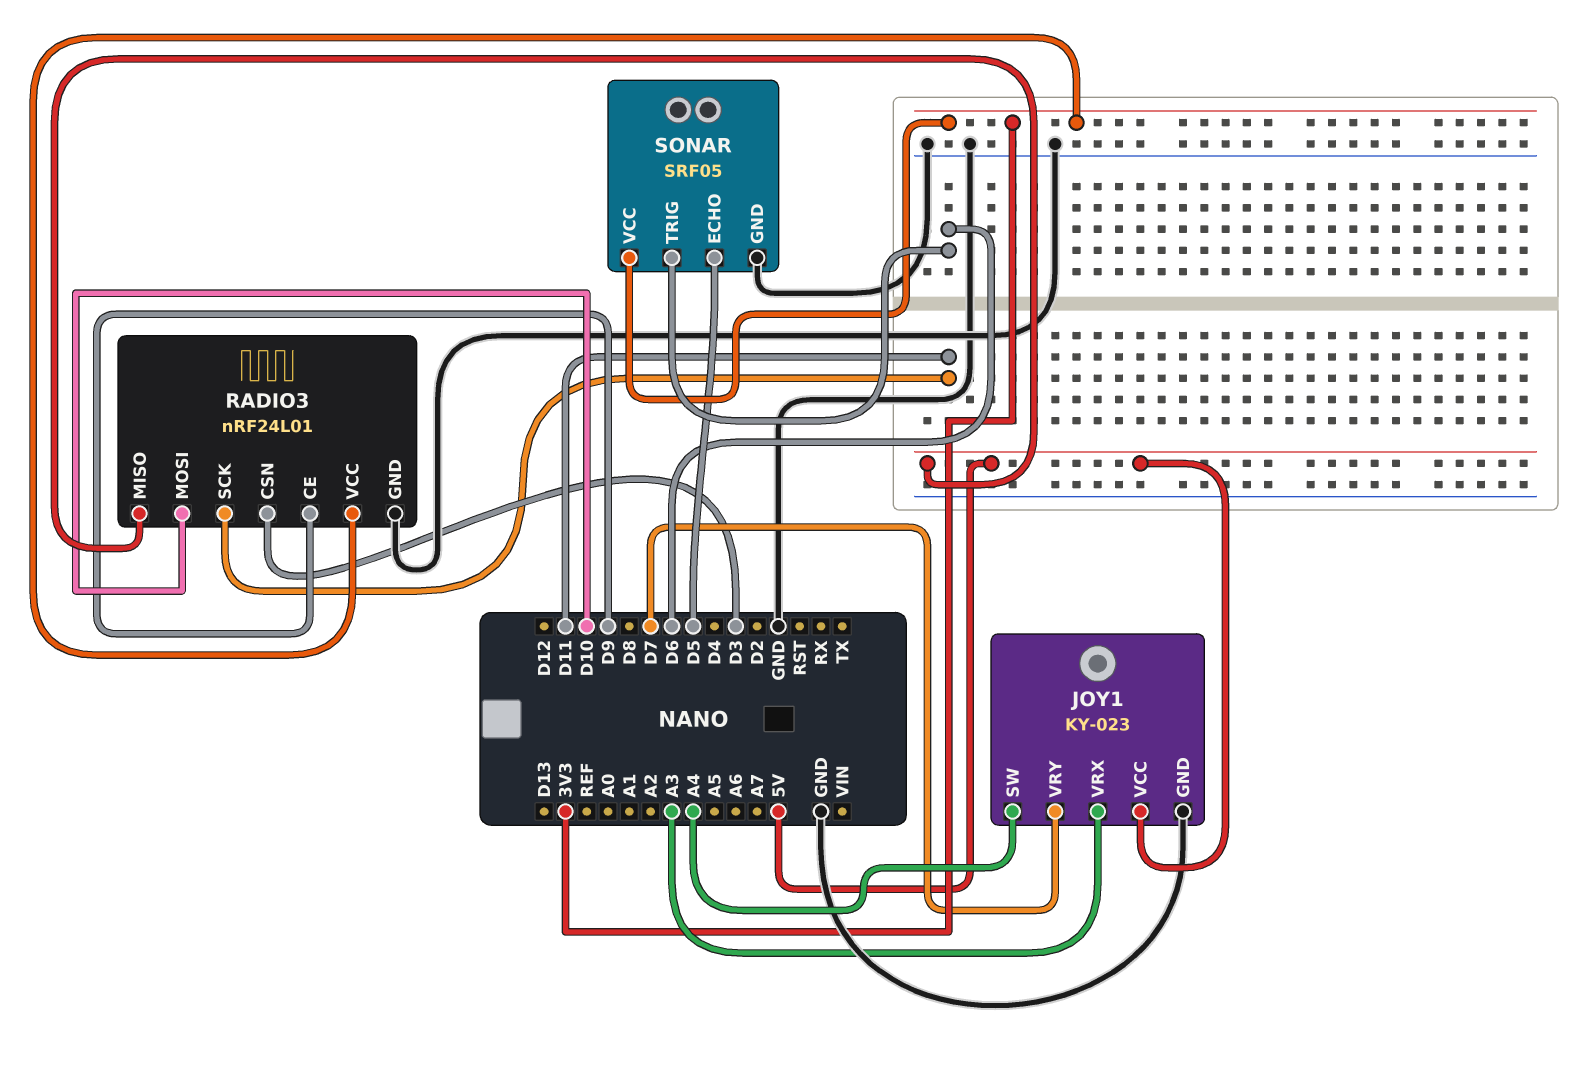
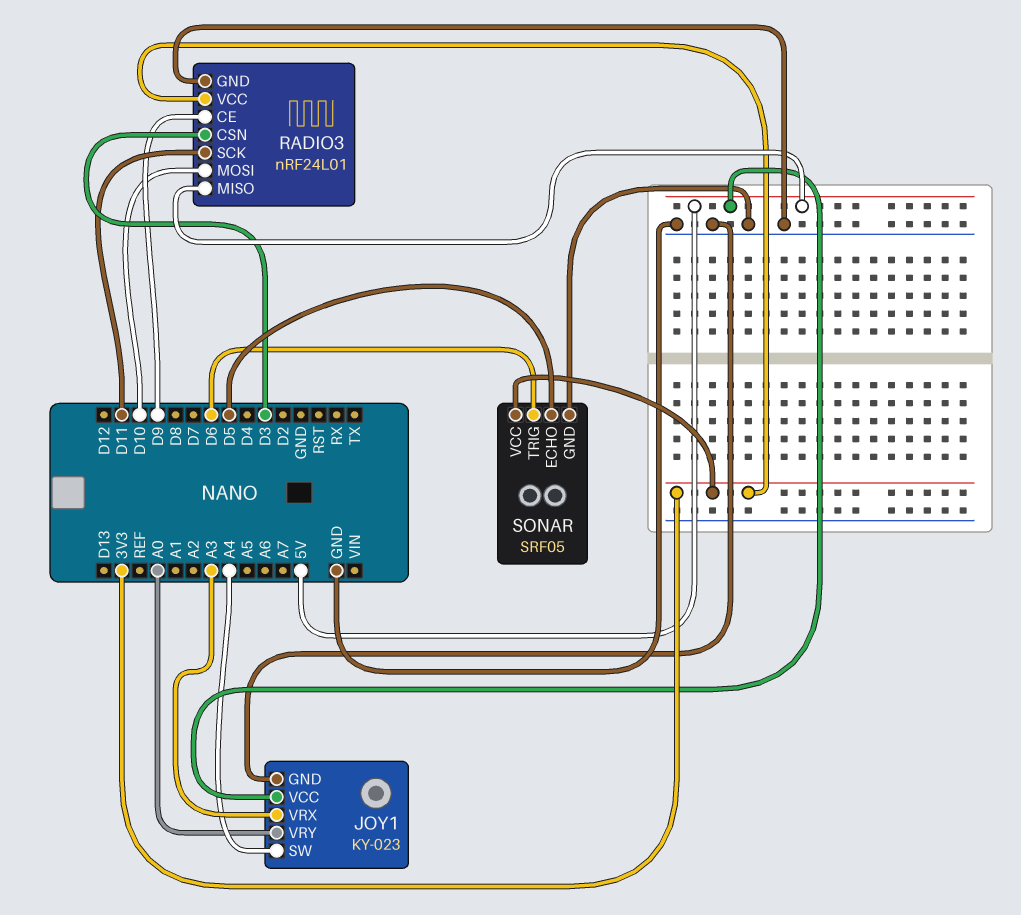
JOY1 pin VRY: D7 -> A0

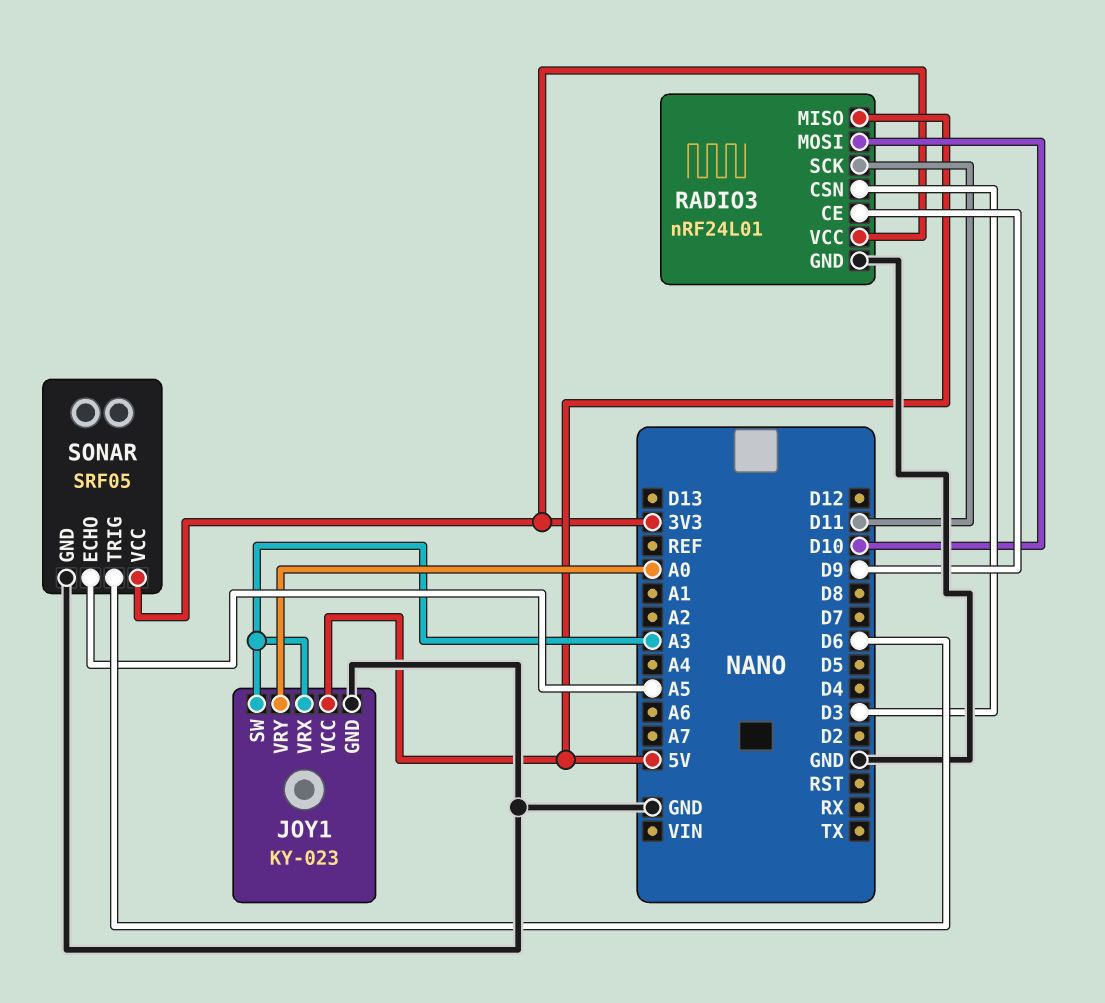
JOY1 pin SW: A4 -> A3
SONAR pin ECHO: D5 -> A5

